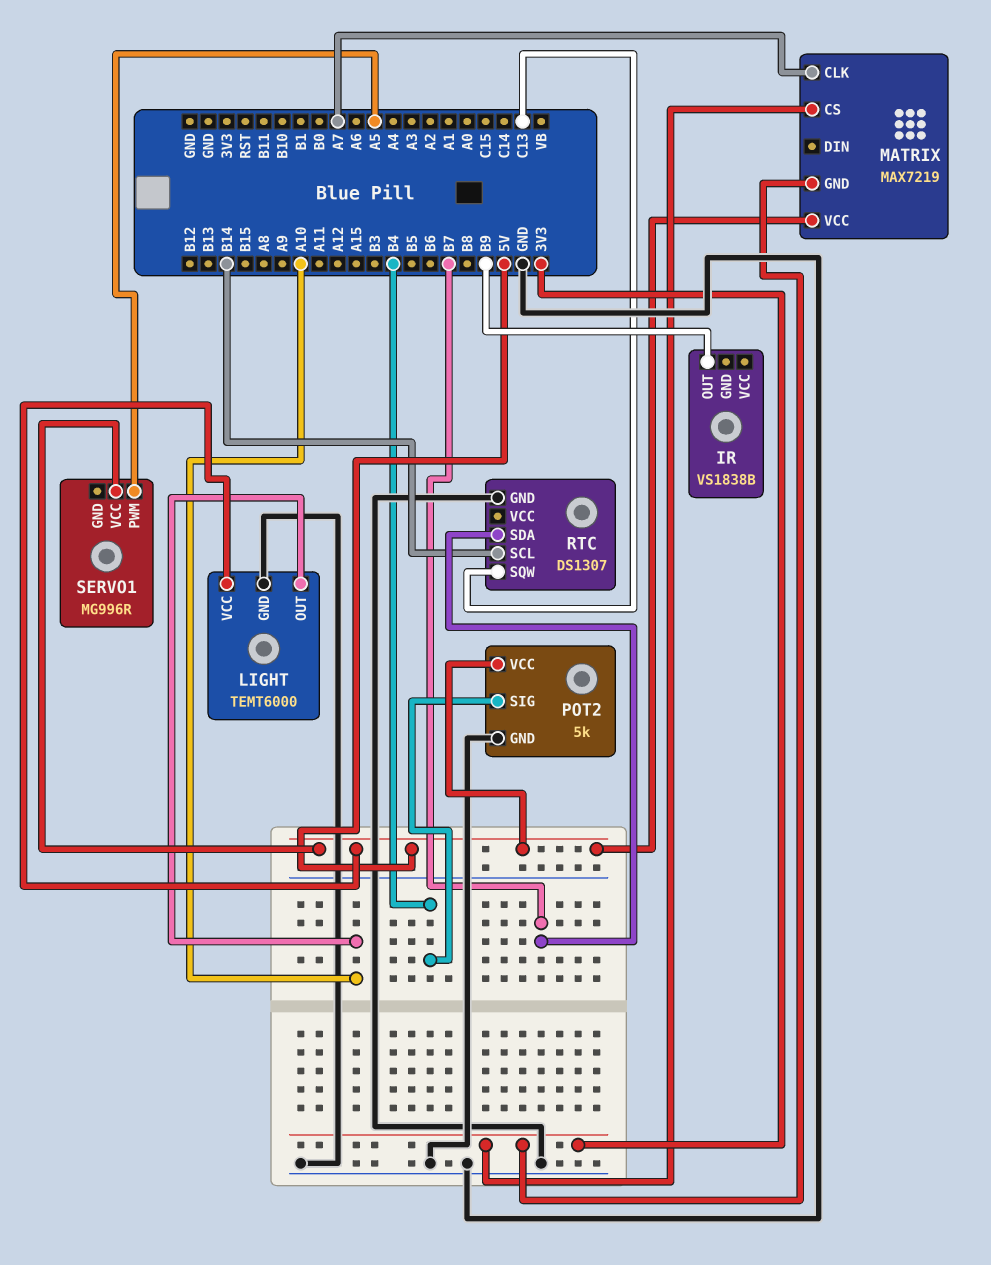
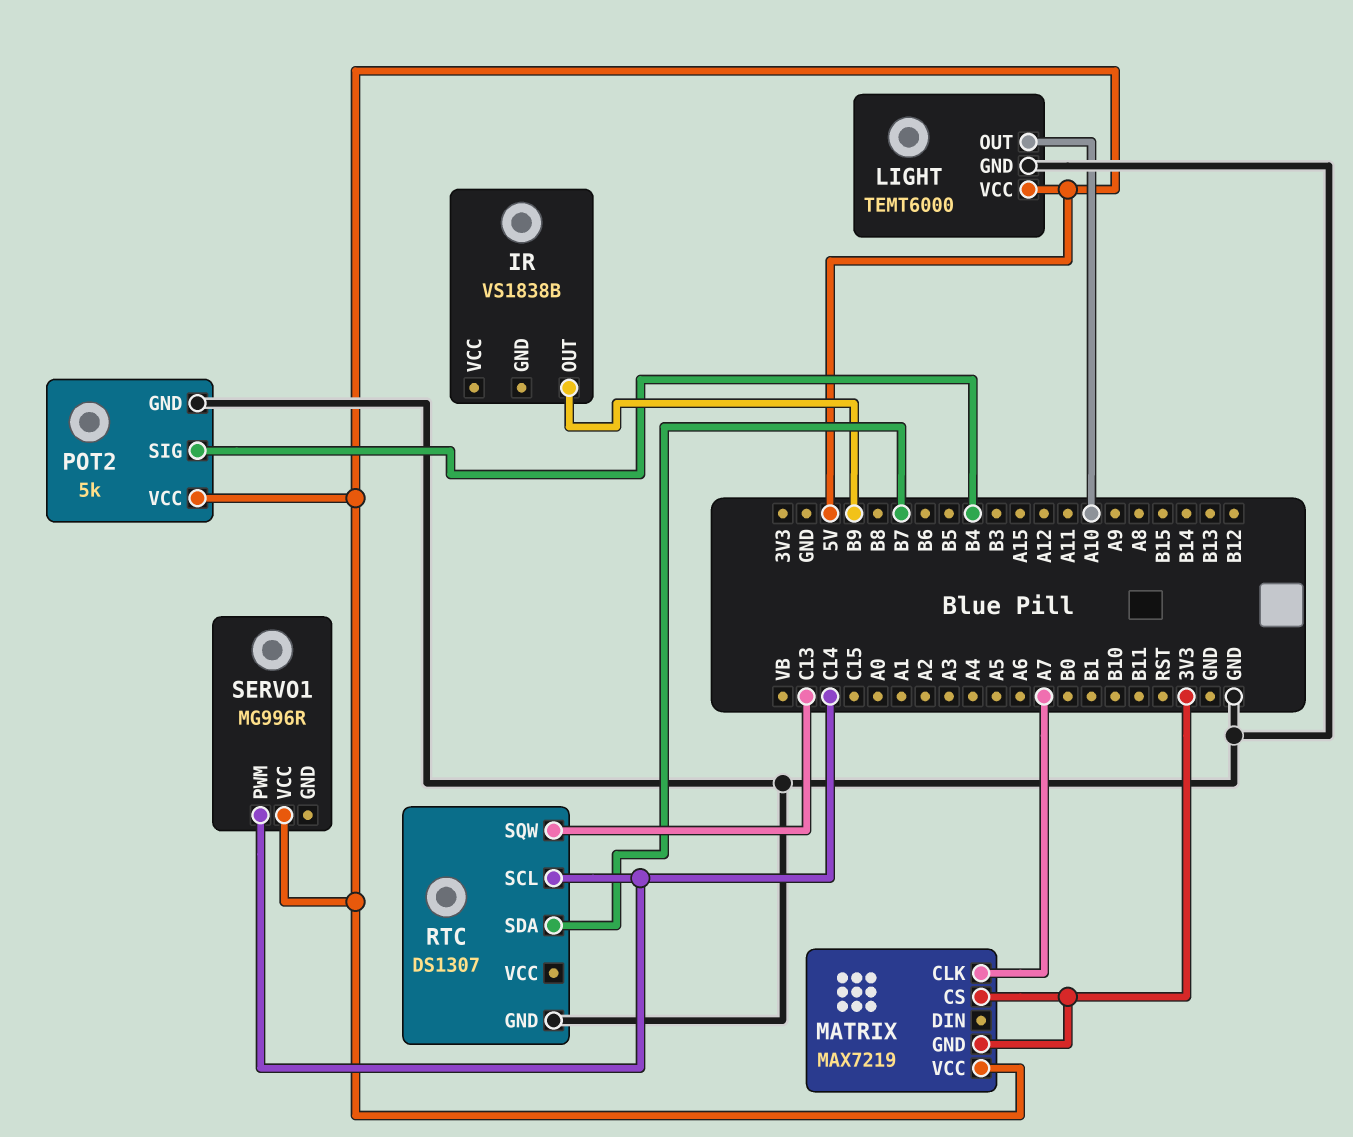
RTC pin SCL: B14 -> C14
SERVO1 pin PWM: A5 -> C14

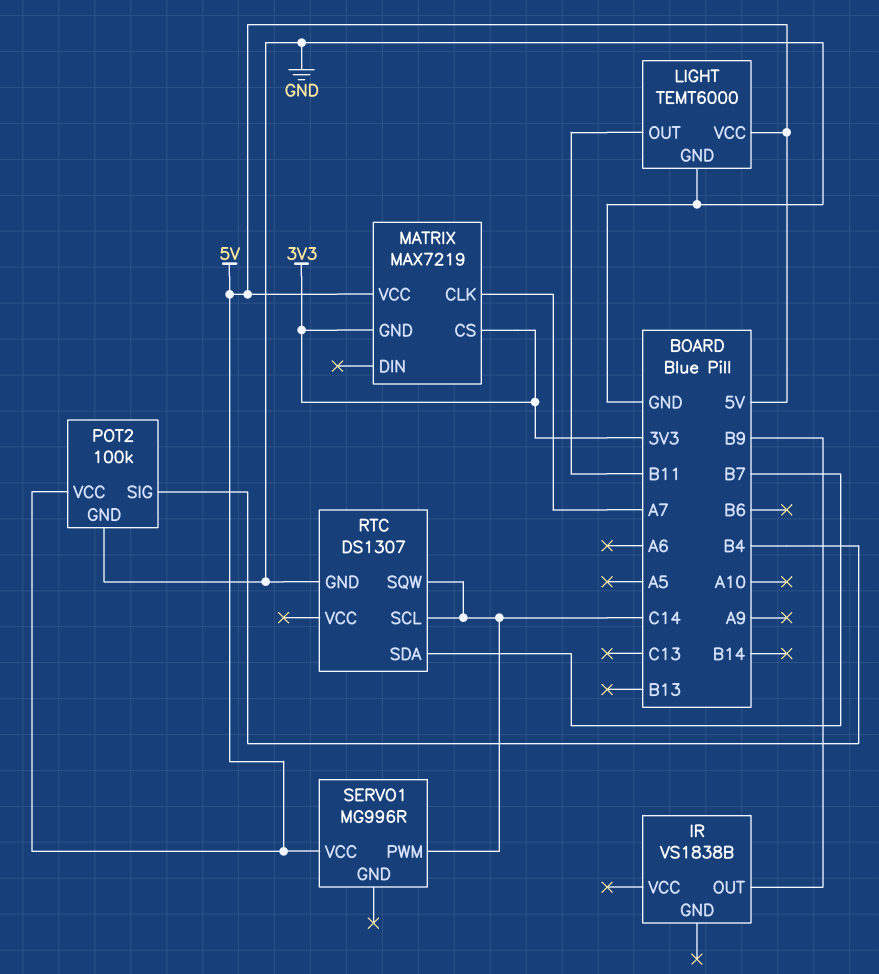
LIGHT pin OUT: A10 -> B11
POT2: 5k -> 100k
RTC pin SQW: C13 -> C14

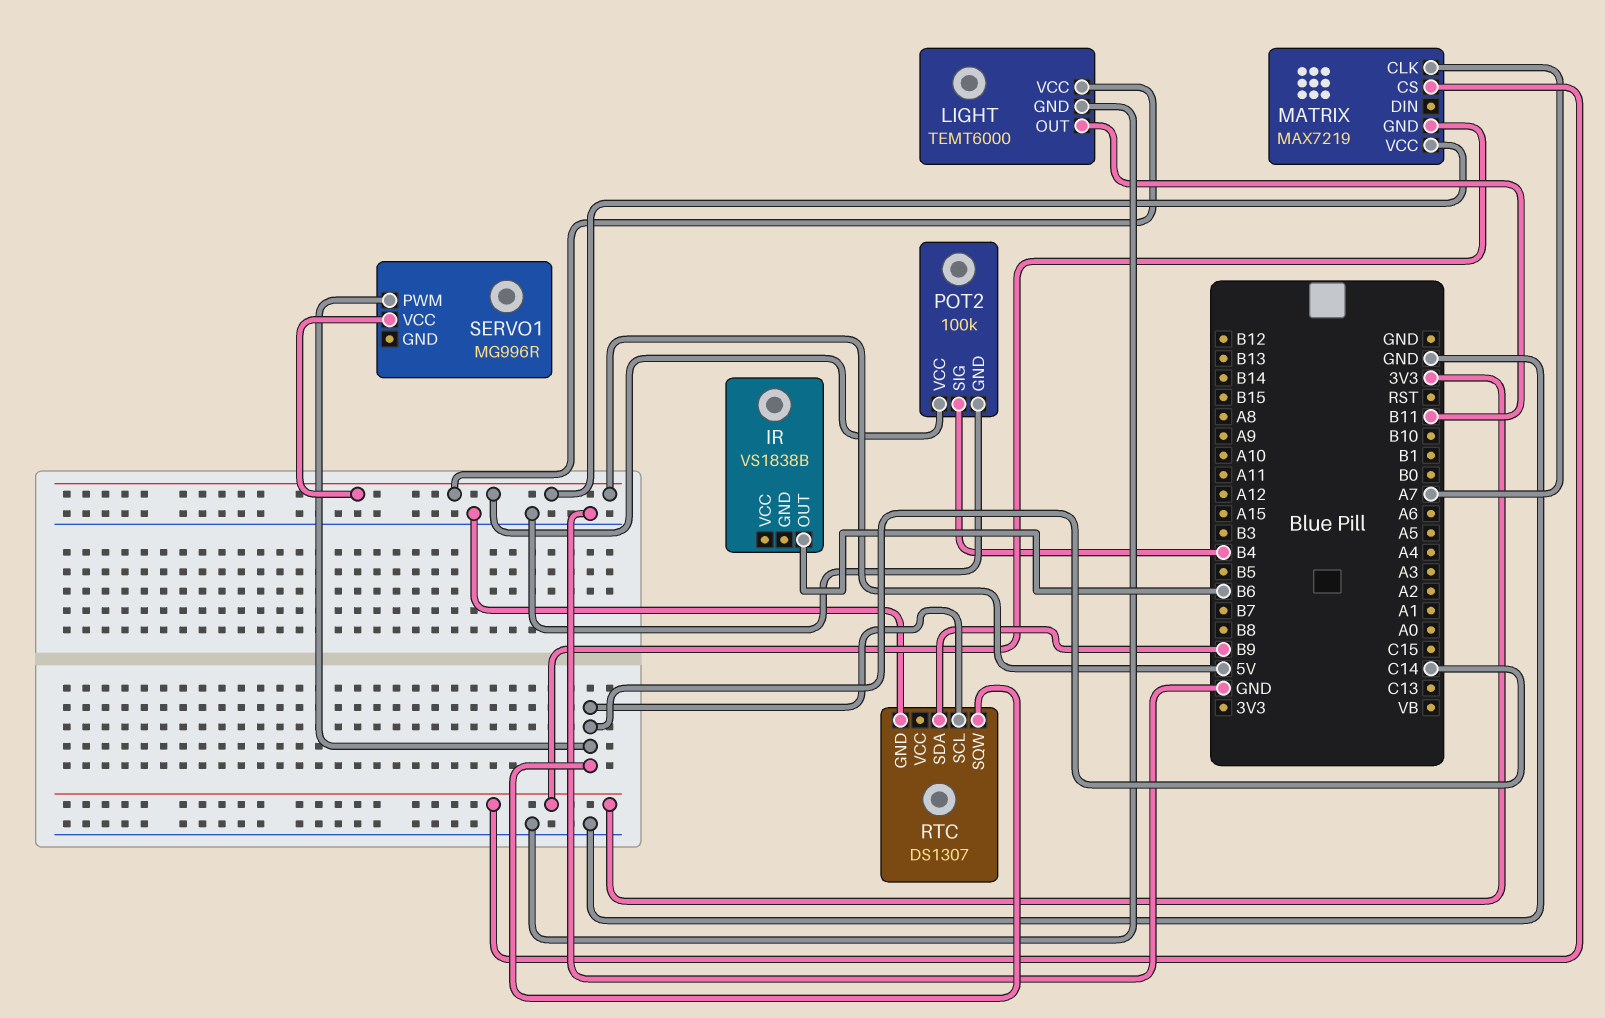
IR pin OUT: B9 -> B6
RTC pin SDA: B7 -> B9

